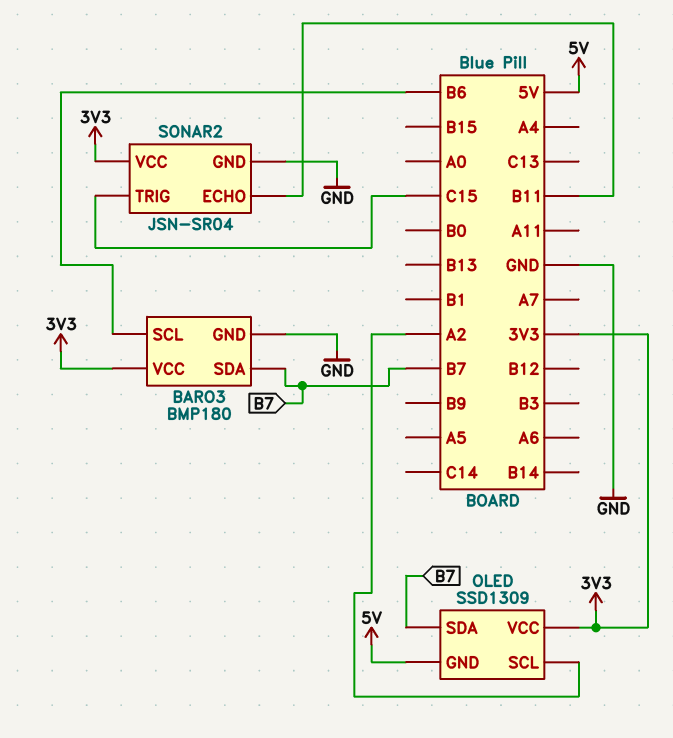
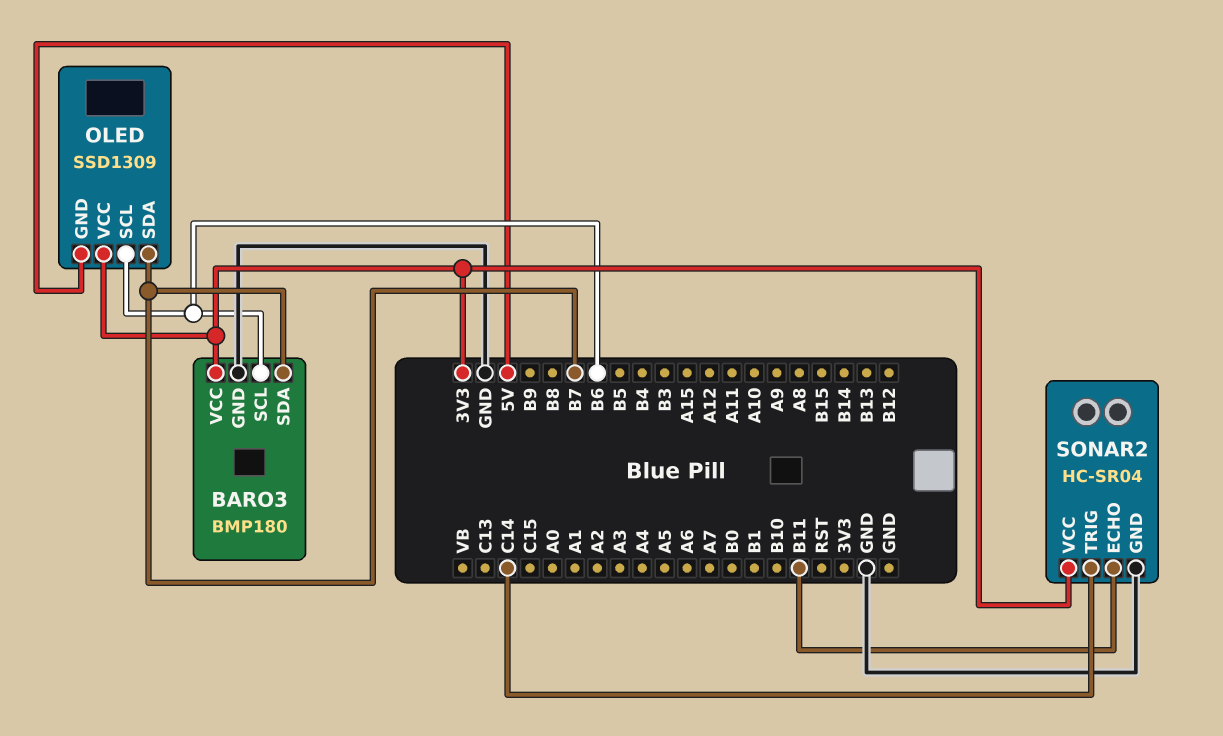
OLED pin SCL: A2 -> B6
SONAR2: JSN-SR04 -> HC-SR04
SONAR2 pin TRIG: C15 -> C14

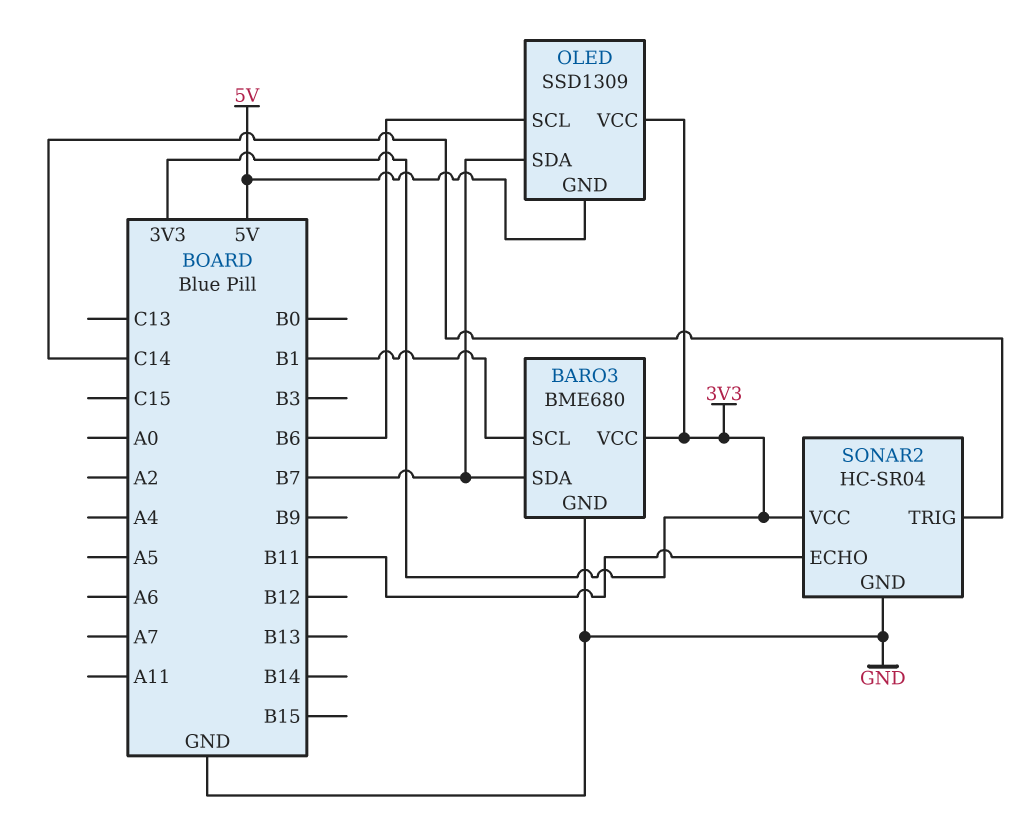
BARO3: BMP180 -> BME680
BARO3 pin SCL: B6 -> B1

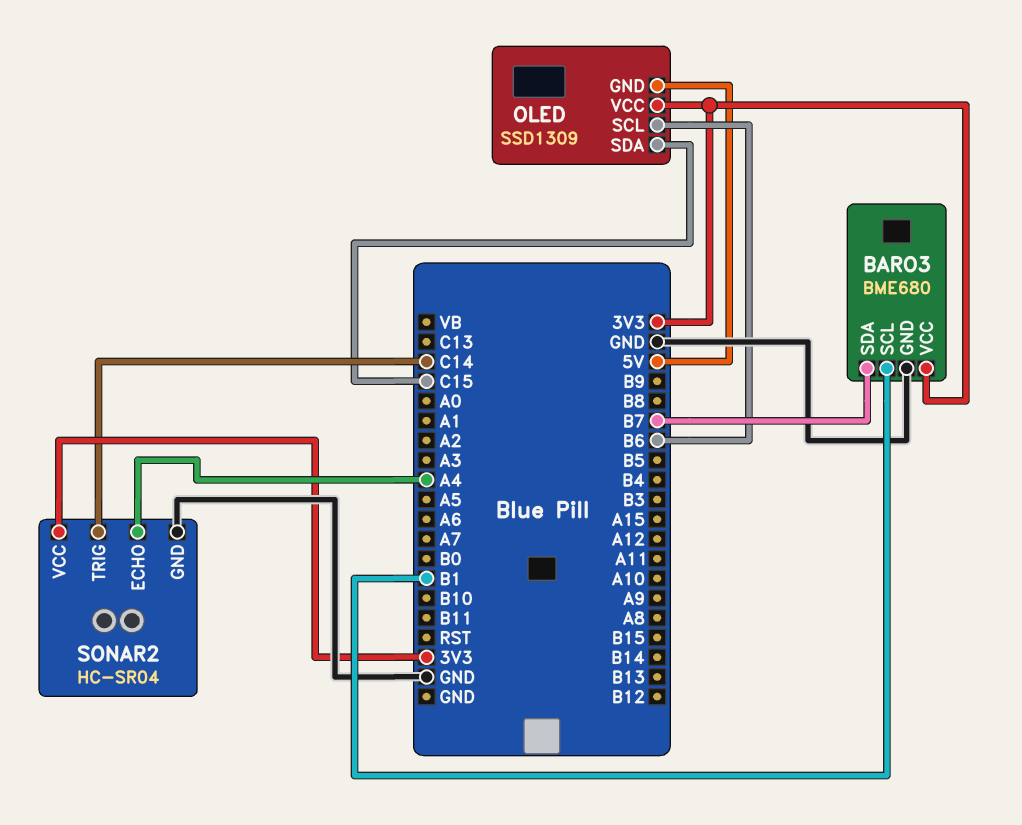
OLED pin SDA: B7 -> C15
SONAR2 pin ECHO: B11 -> A4

